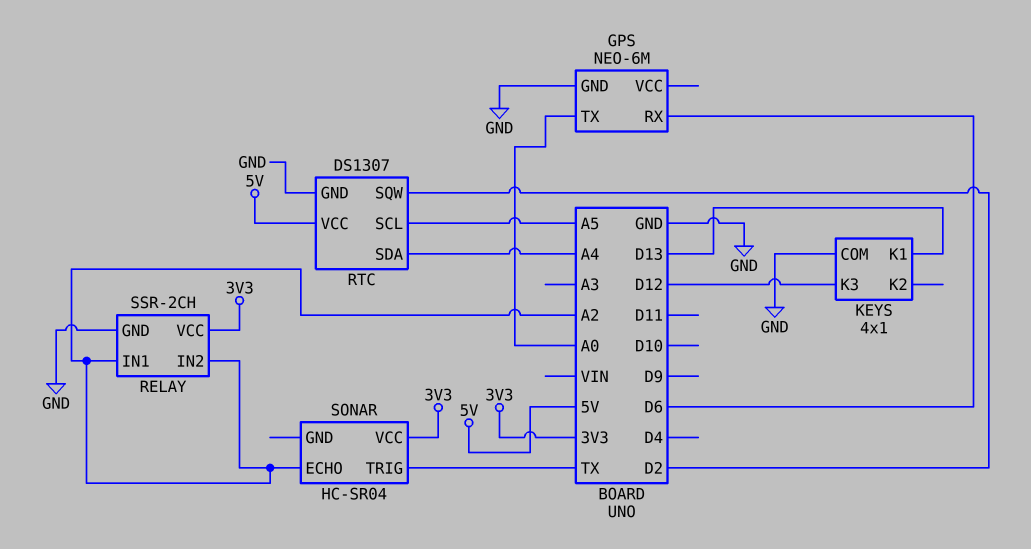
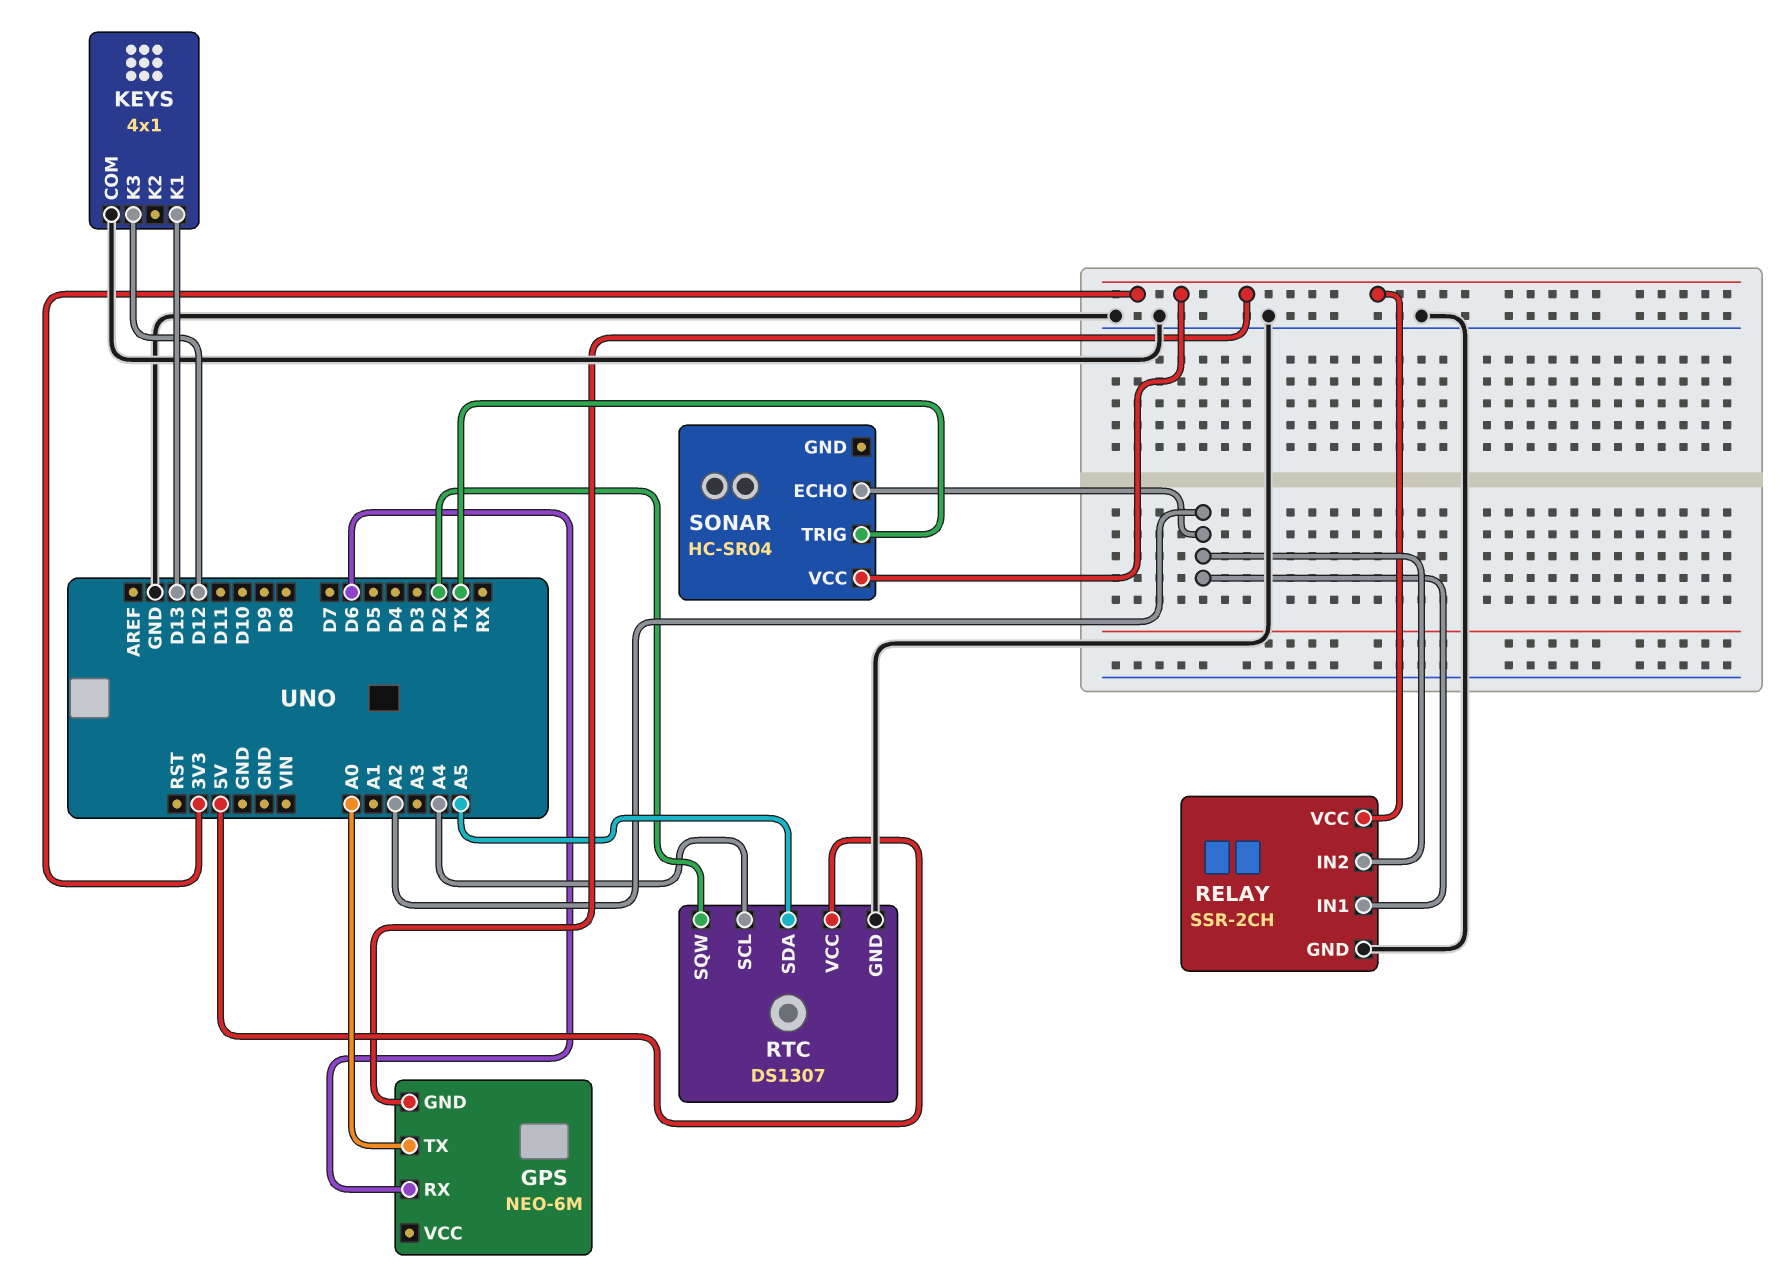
GPS pin GND: GND -> 3V3
RTC pin SCL: A5 -> A4
RTC pin SDA: A4 -> A5

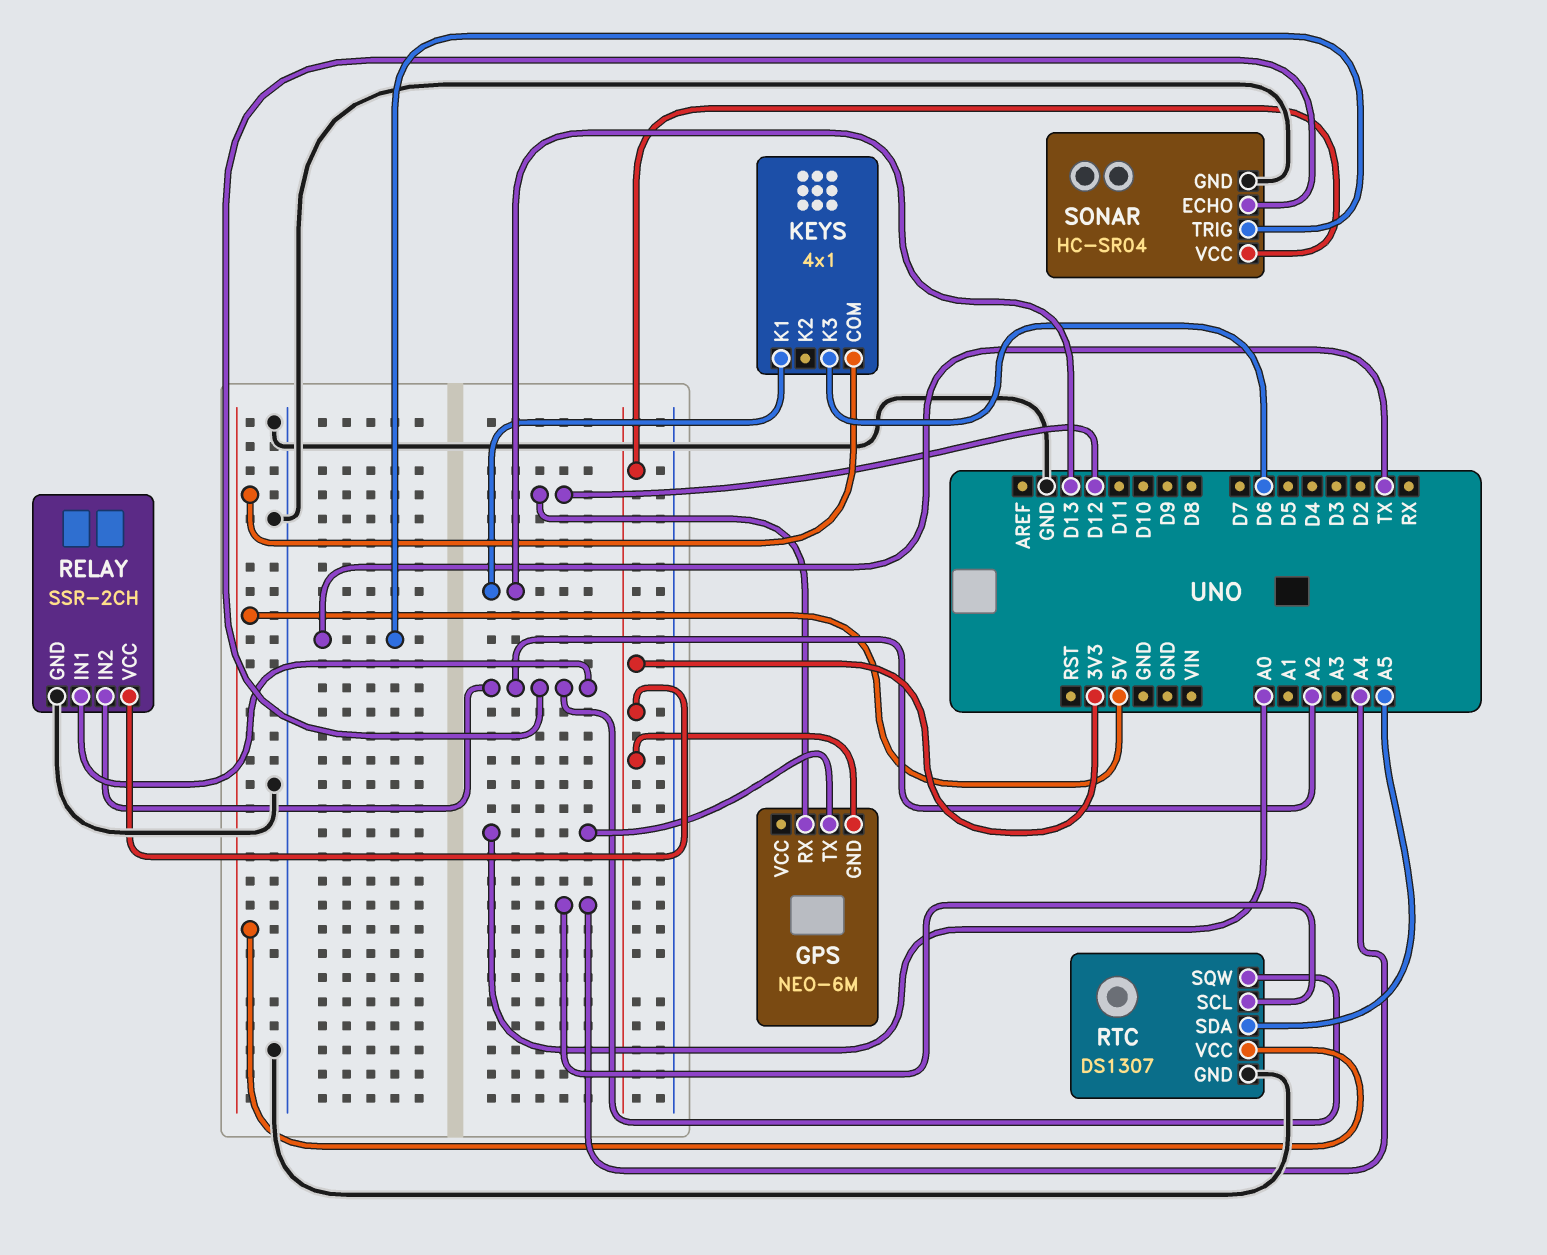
GPS pin RX: D6 -> D12
KEYS pin COM: GND -> 5V
KEYS pin K3: D12 -> D6
RTC pin SQW: D2 -> A2
SONAR pin GND: none -> GND

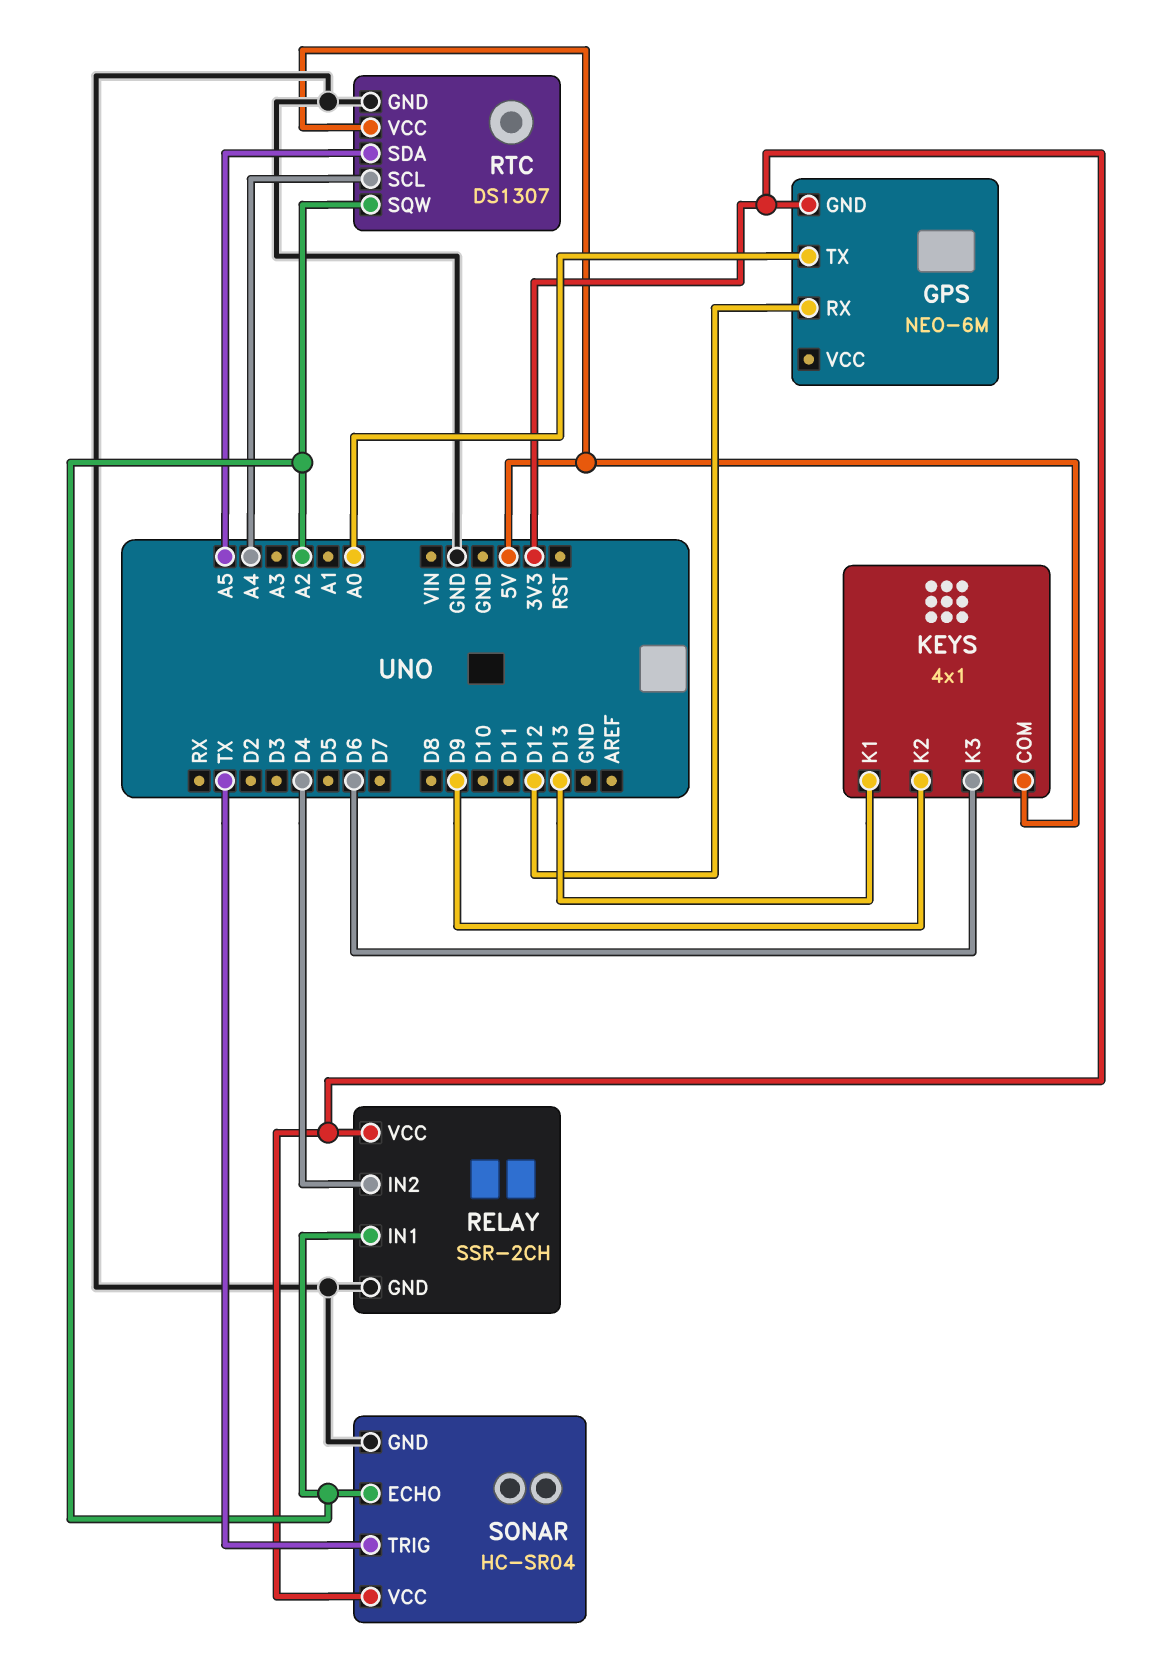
KEYS pin K2: none -> D9
RELAY pin IN2: A2 -> D4

